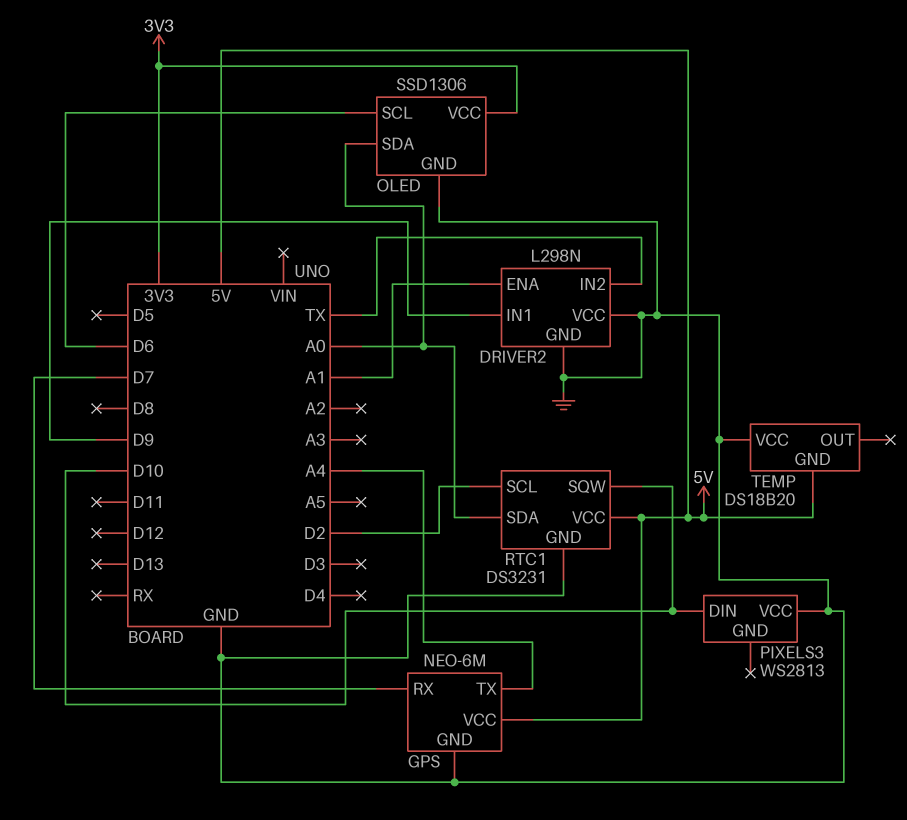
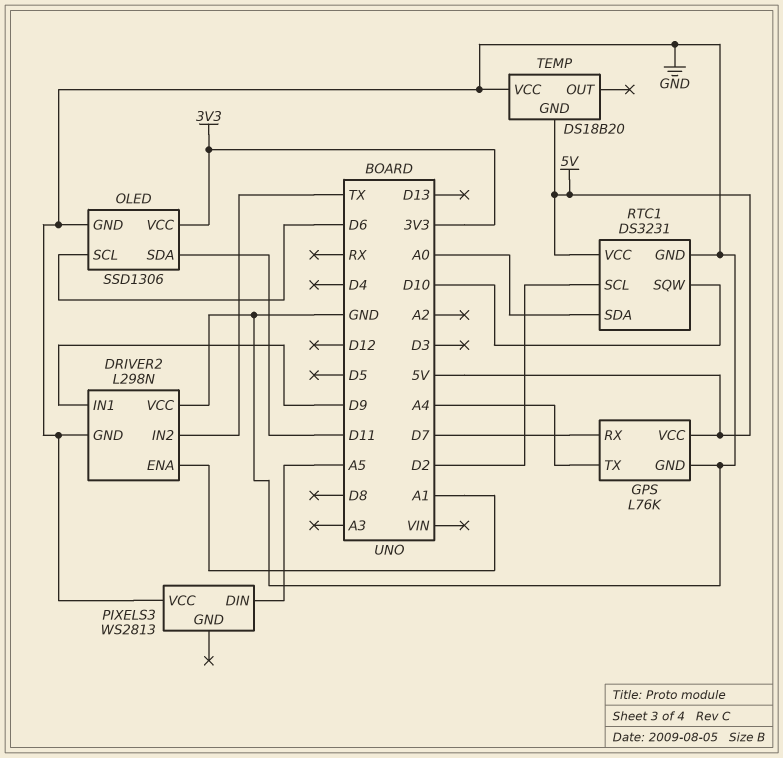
GPS: NEO-6M -> L76K
OLED pin SDA: A0 -> D11
PIXELS3 pin DIN: D10 -> A5

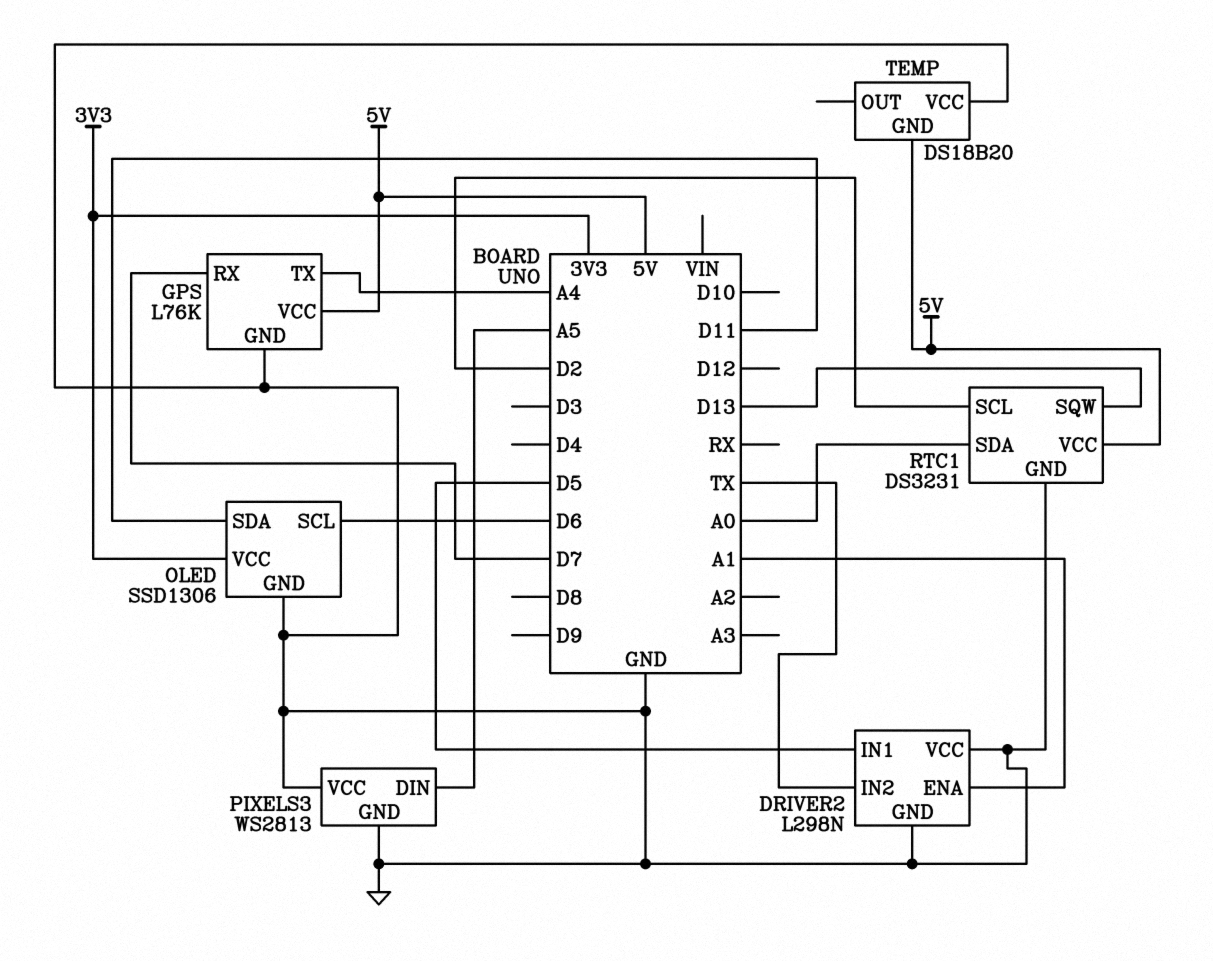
DRIVER2 pin IN1: D9 -> D5
PIXELS3 pin GND: none -> GND
RTC1 pin SQW: D10 -> D13

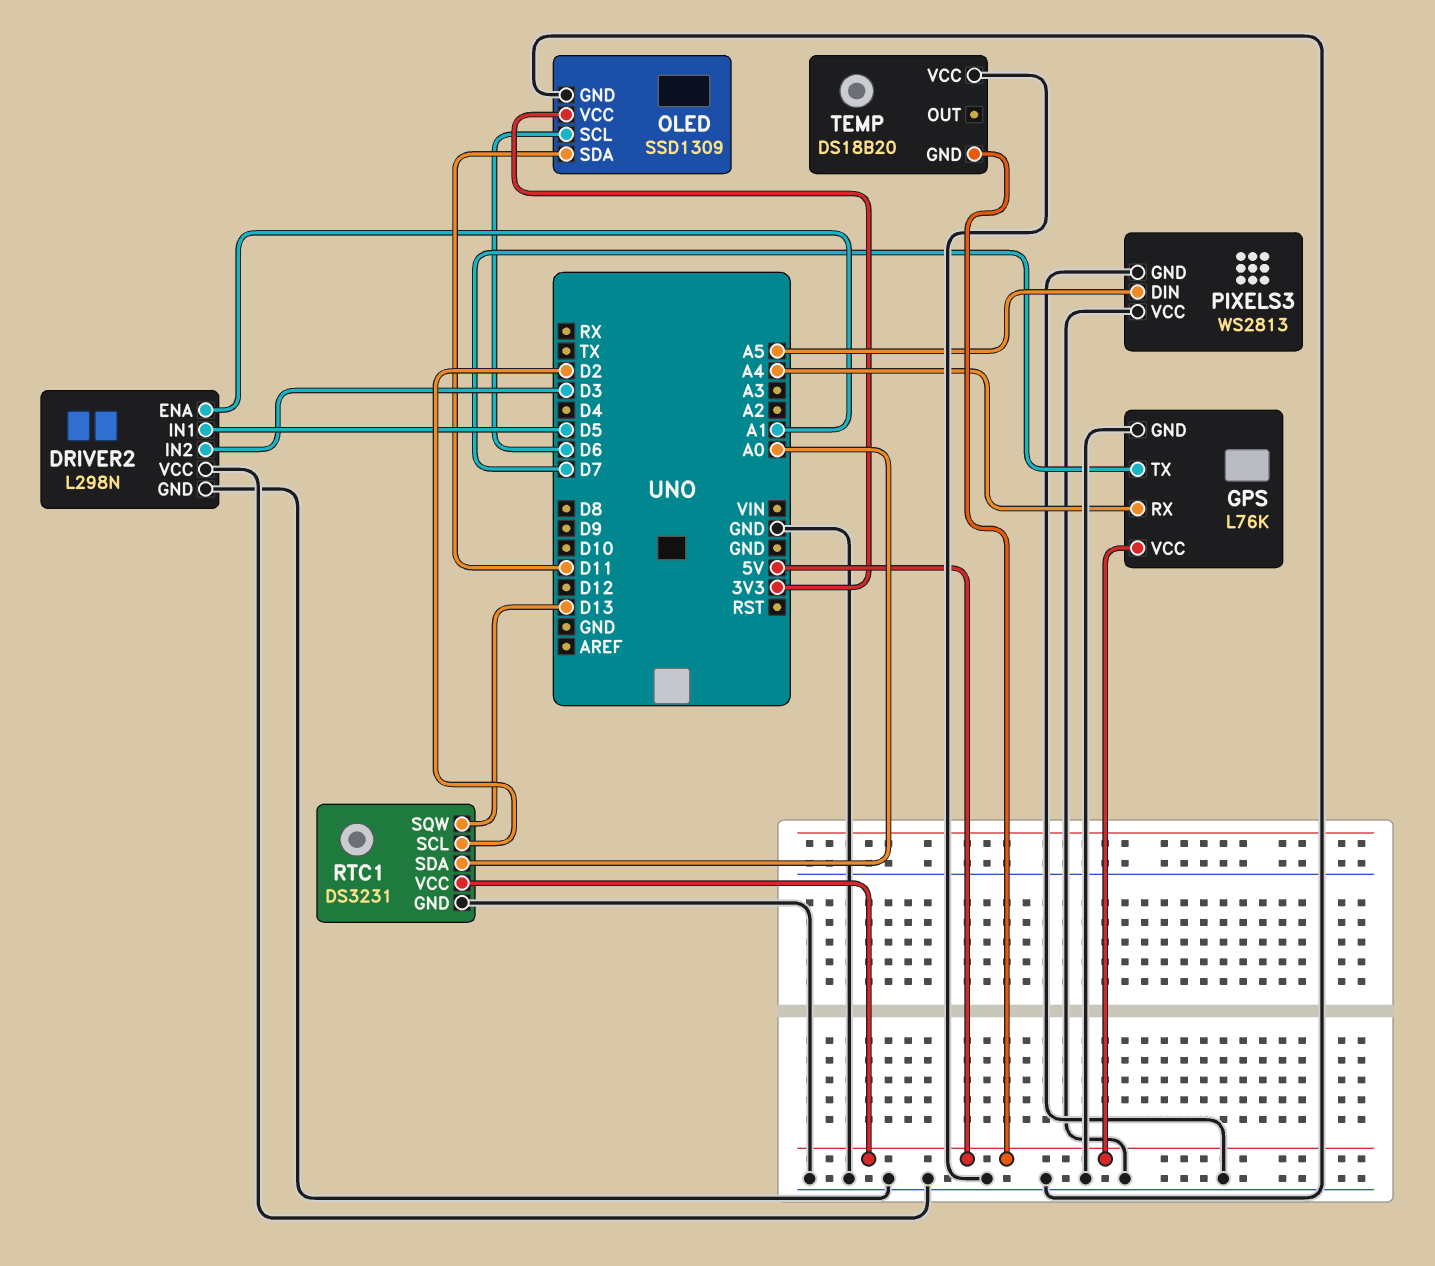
DRIVER2 pin IN2: TX -> D3
GPS pin RX: D7 -> A4
GPS pin TX: A4 -> D7
OLED: SSD1306 -> SSD1309

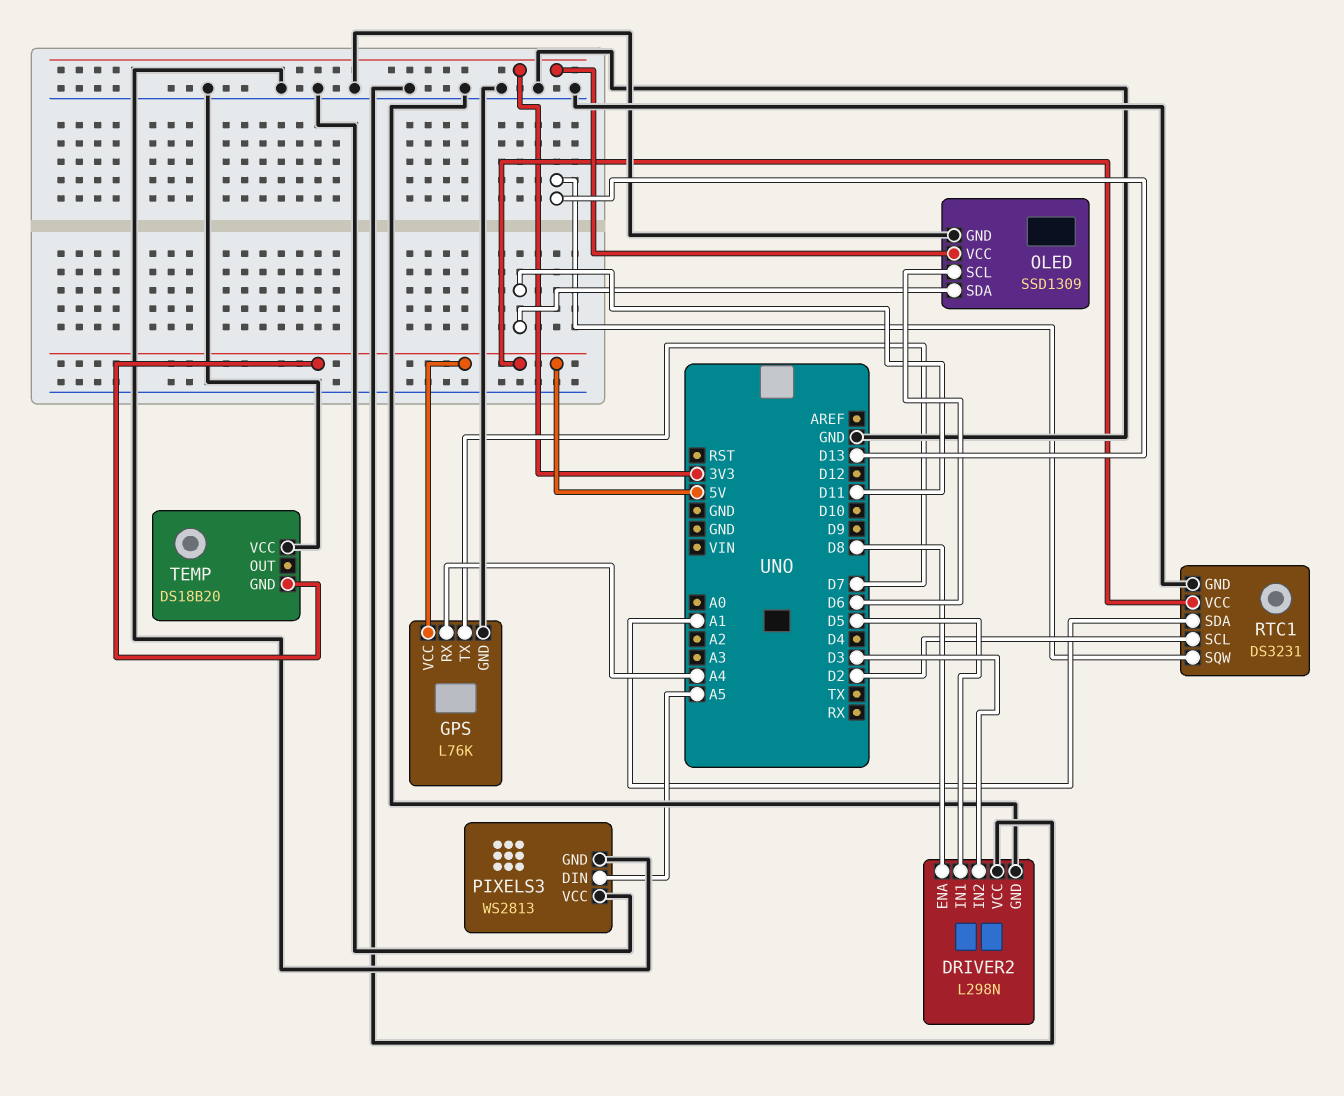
DRIVER2 pin ENA: A1 -> D8
RTC1 pin SDA: A0 -> A1

